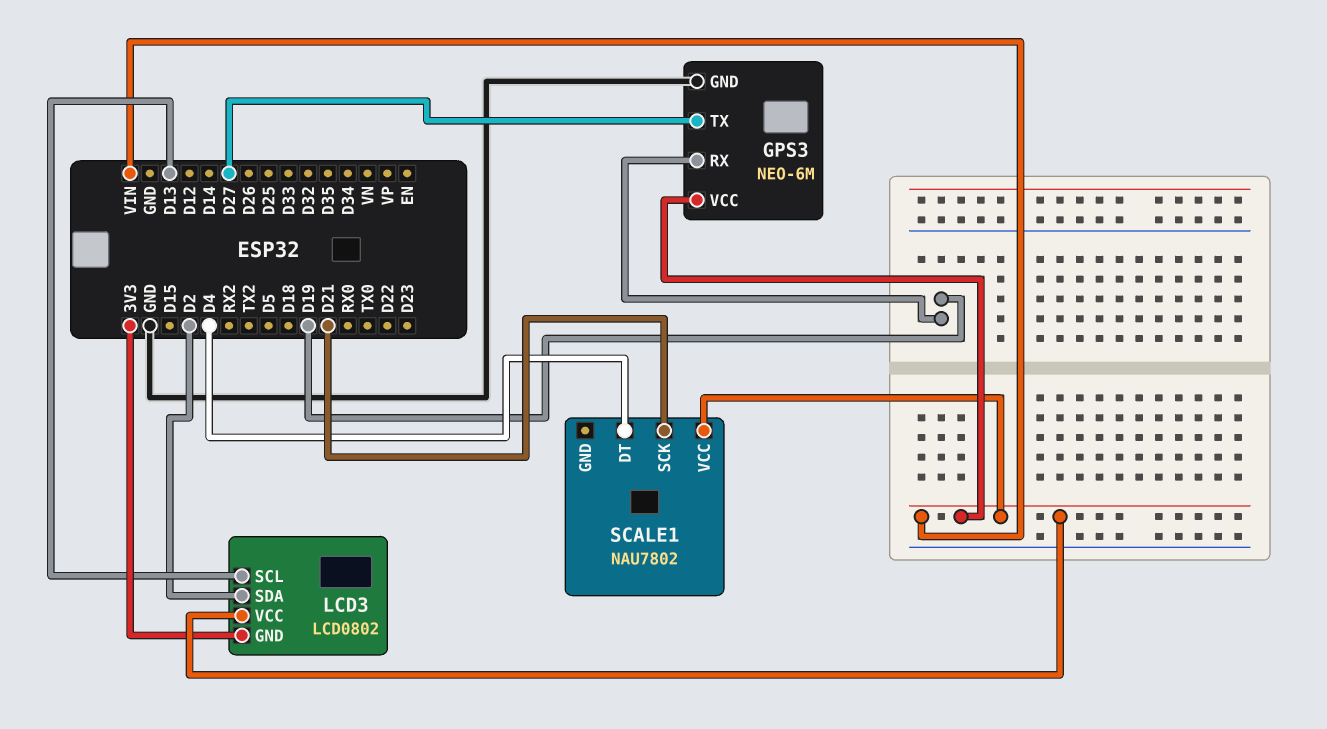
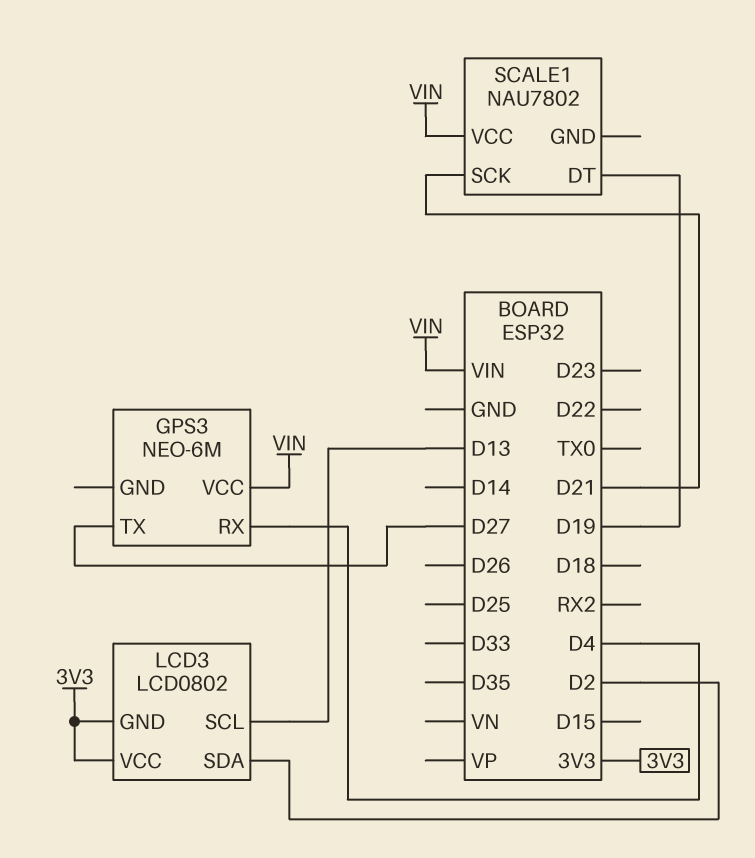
GPS3 pin GND: GND -> none
GPS3 pin RX: D19 -> D4
LCD3 pin VCC: VIN -> 3V3
SCALE1 pin DT: D4 -> D19

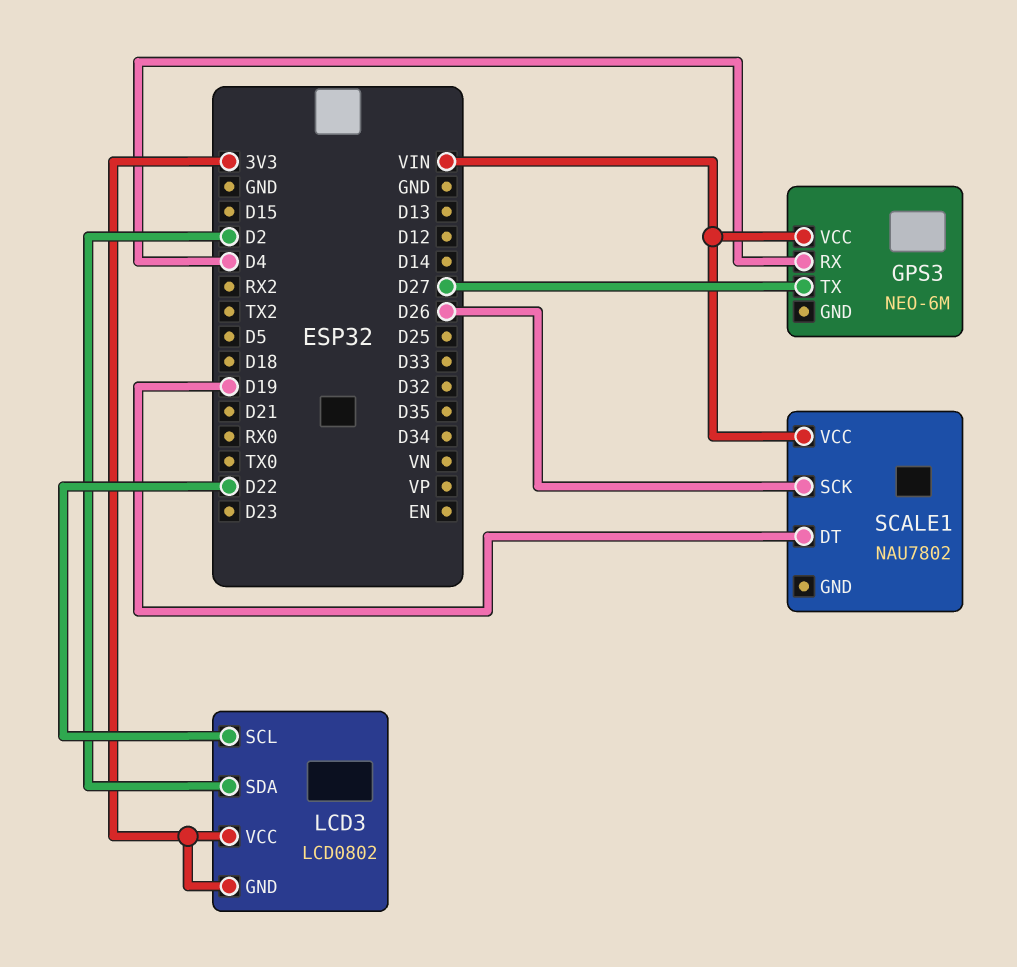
LCD3 pin SCL: D13 -> D22
SCALE1 pin SCK: D21 -> D26

